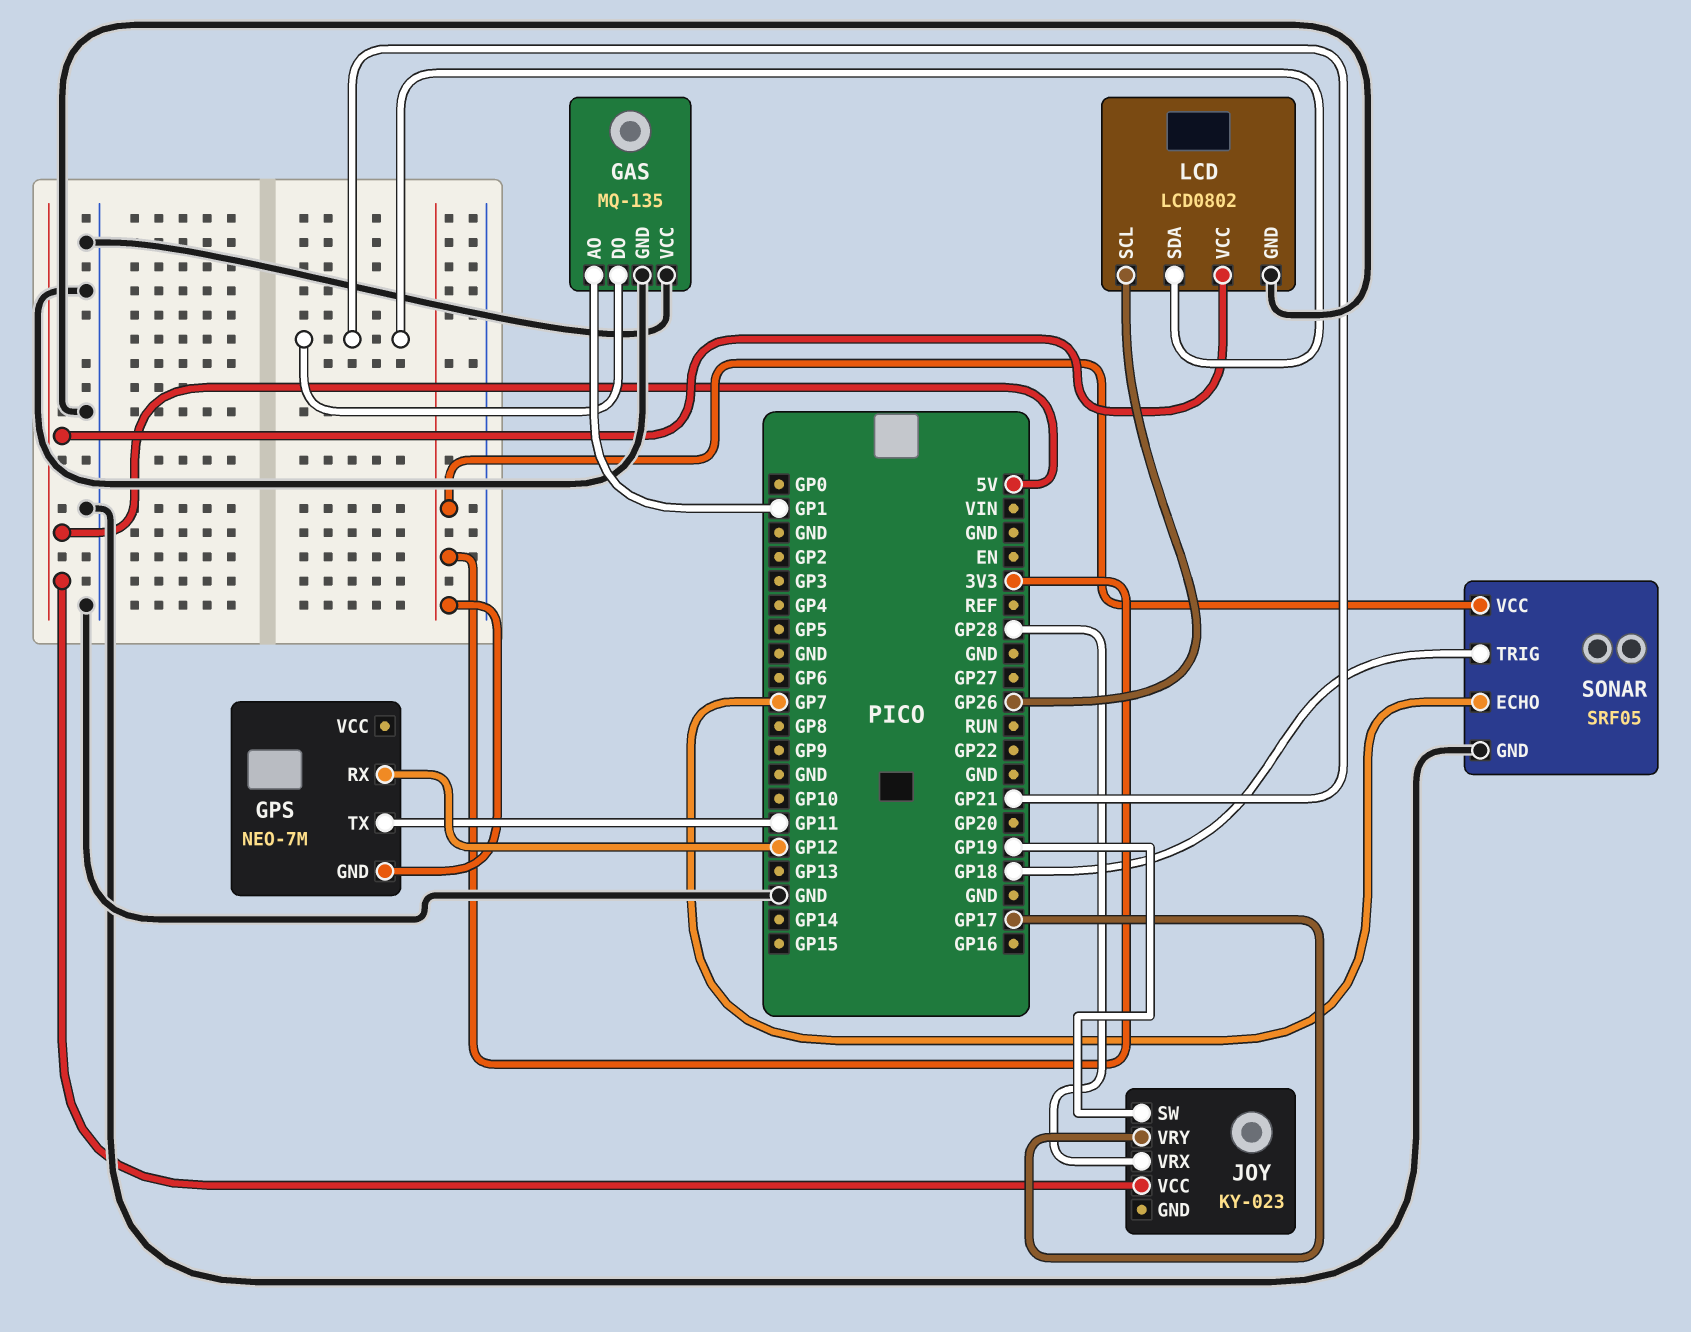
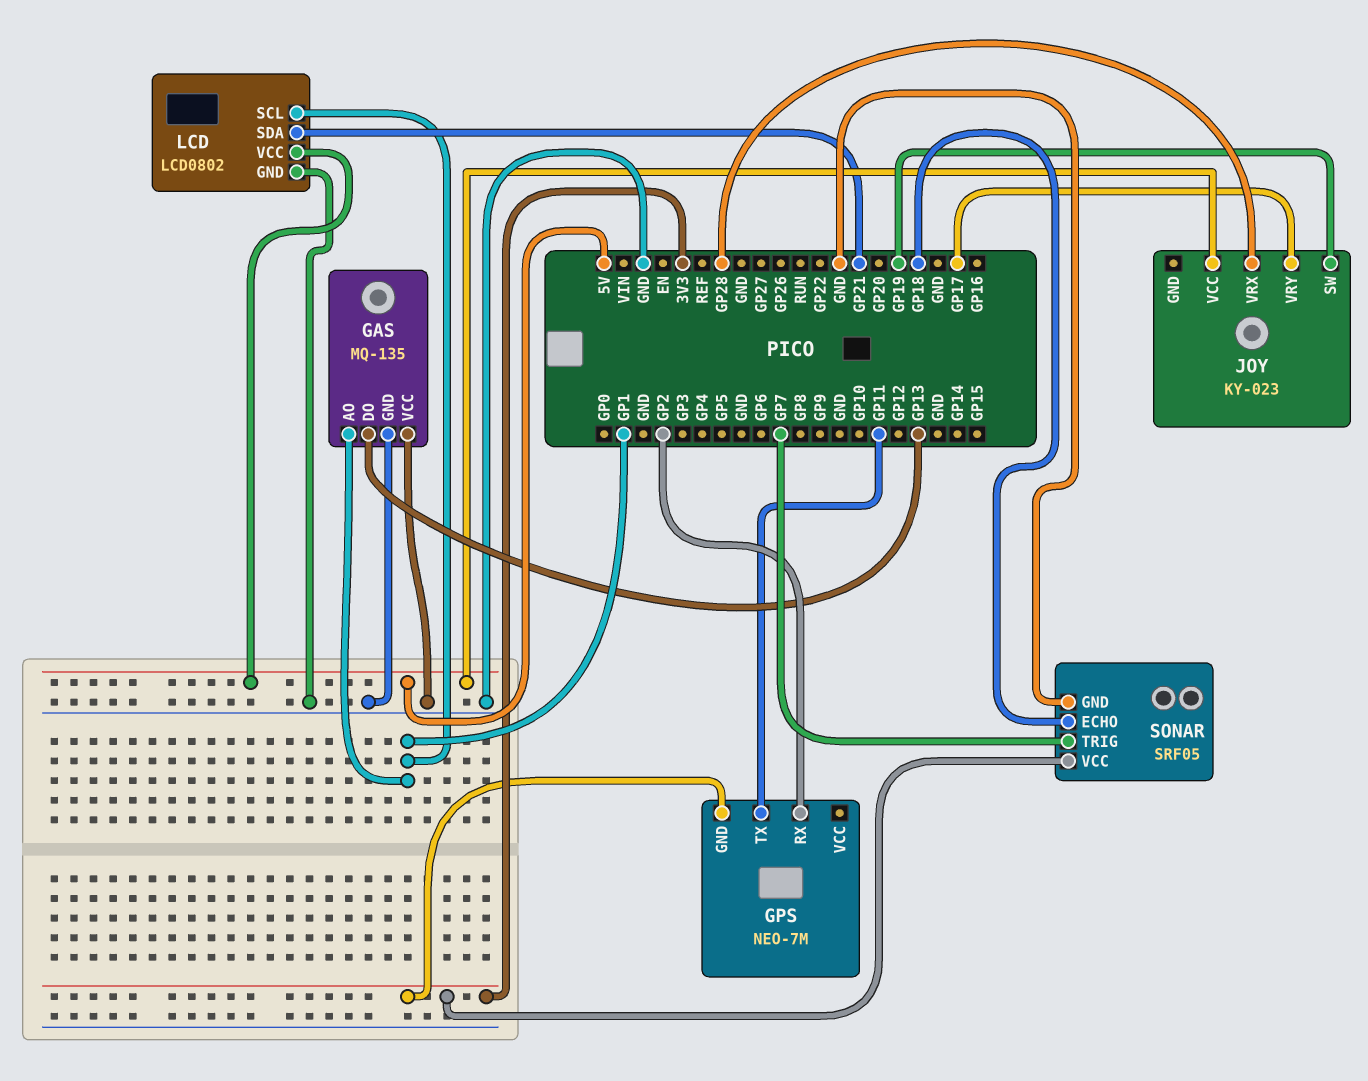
GAS pin DO: GP21 -> GP13
GPS pin RX: GP12 -> GP2
LCD pin SCL: GP26 -> GP1
SONAR pin ECHO: GP7 -> GP18
SONAR pin TRIG: GP18 -> GP7

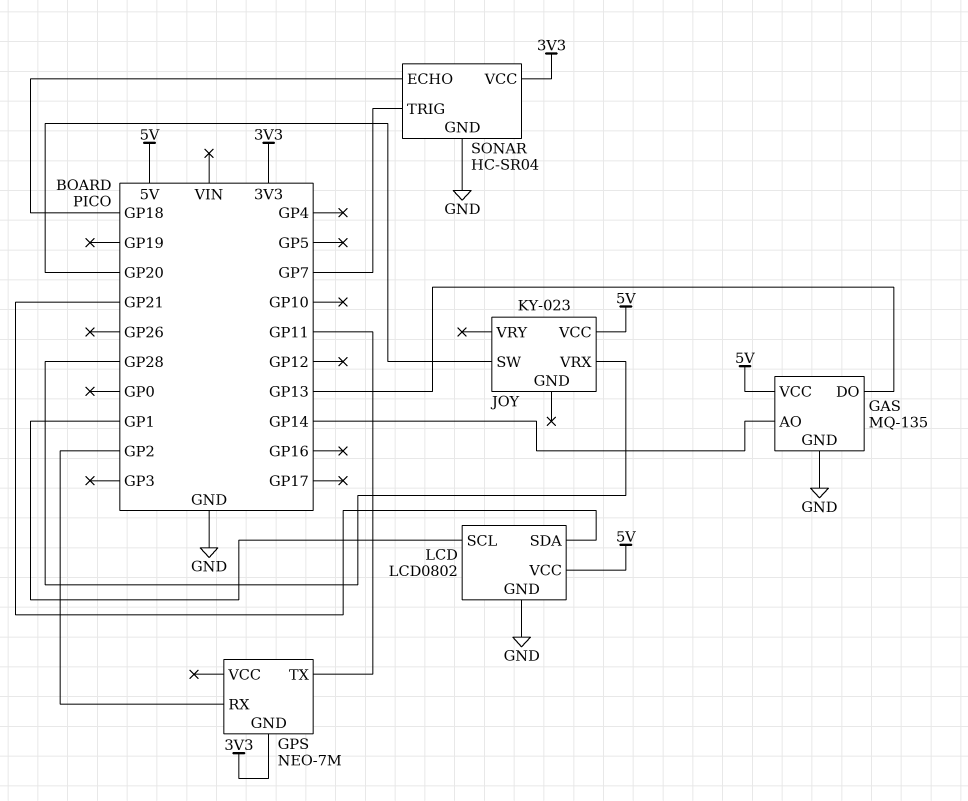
GAS pin AO: GP1 -> GP14
GAS pin VCC: GND -> 5V
JOY pin SW: GP19 -> GP20
JOY pin VRY: GP17 -> none
SONAR: SRF05 -> HC-SR04

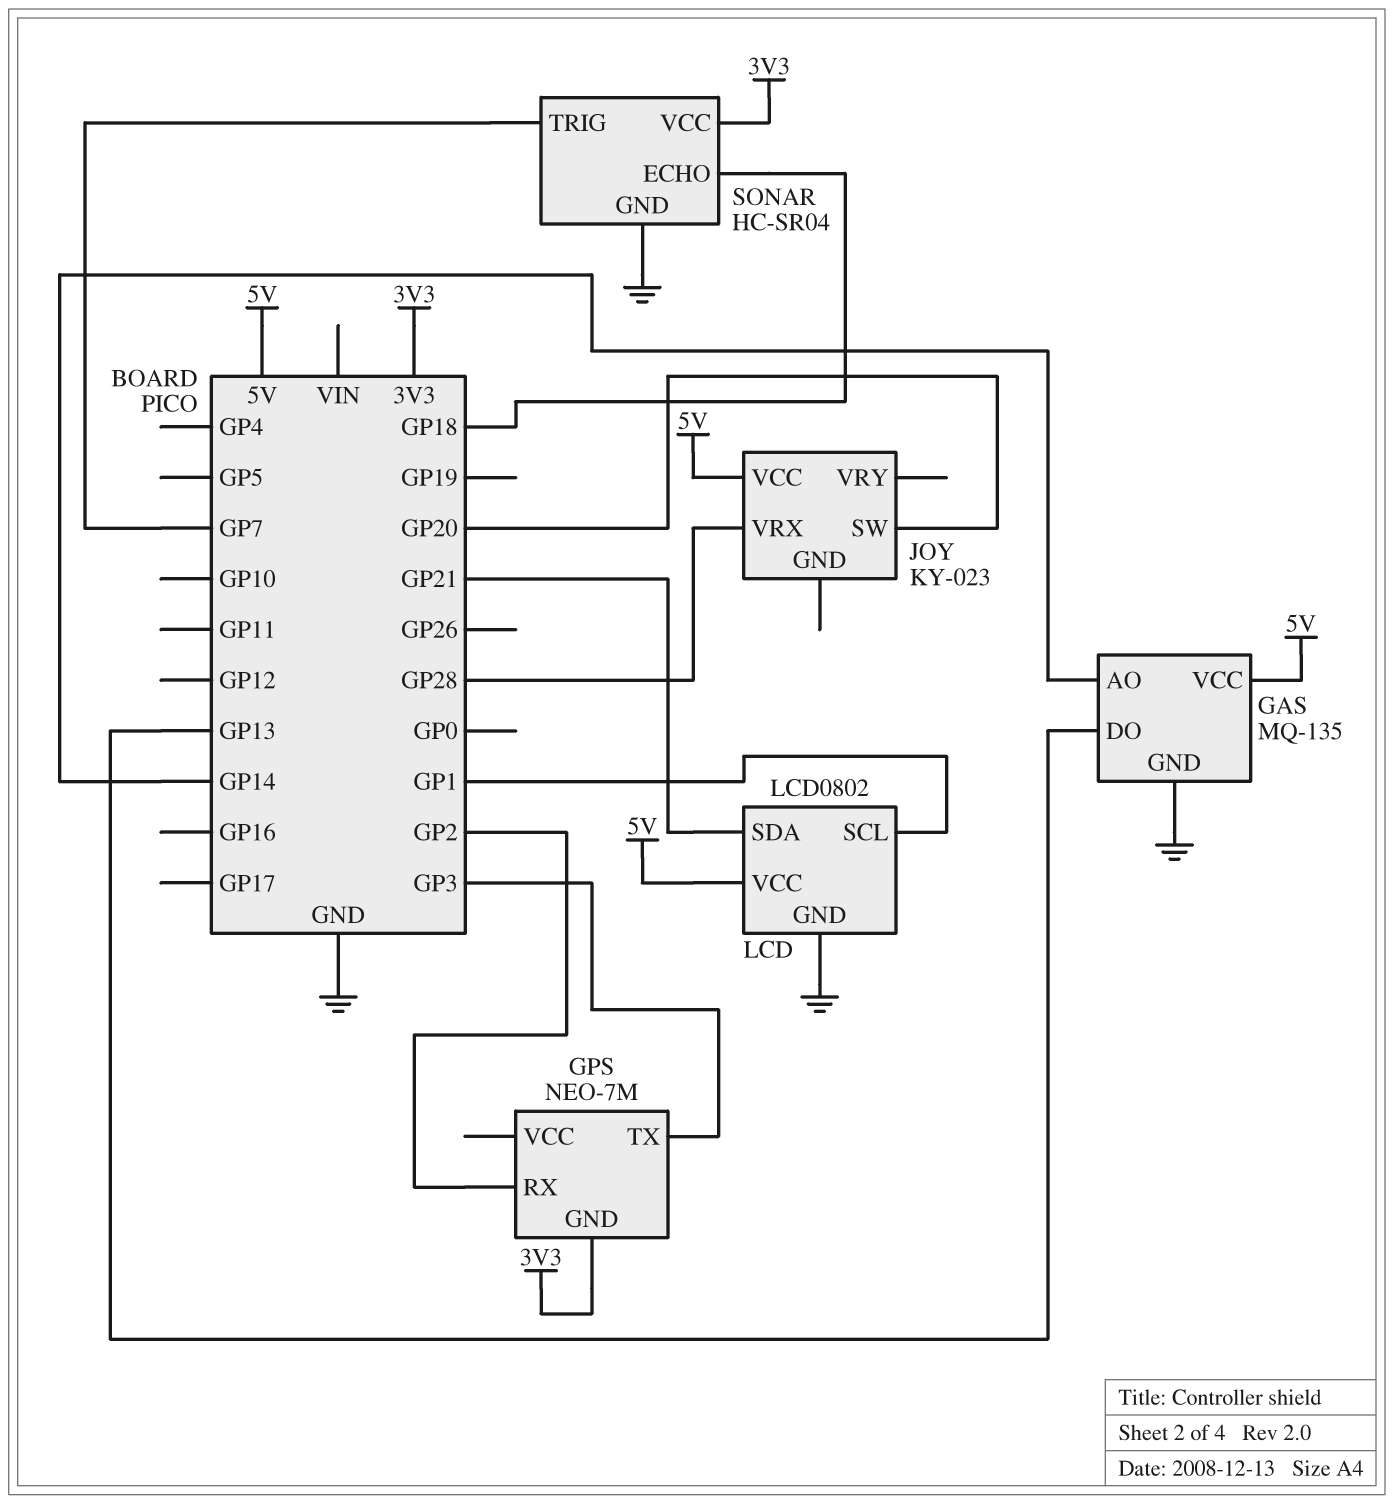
GPS pin TX: GP11 -> GP3

